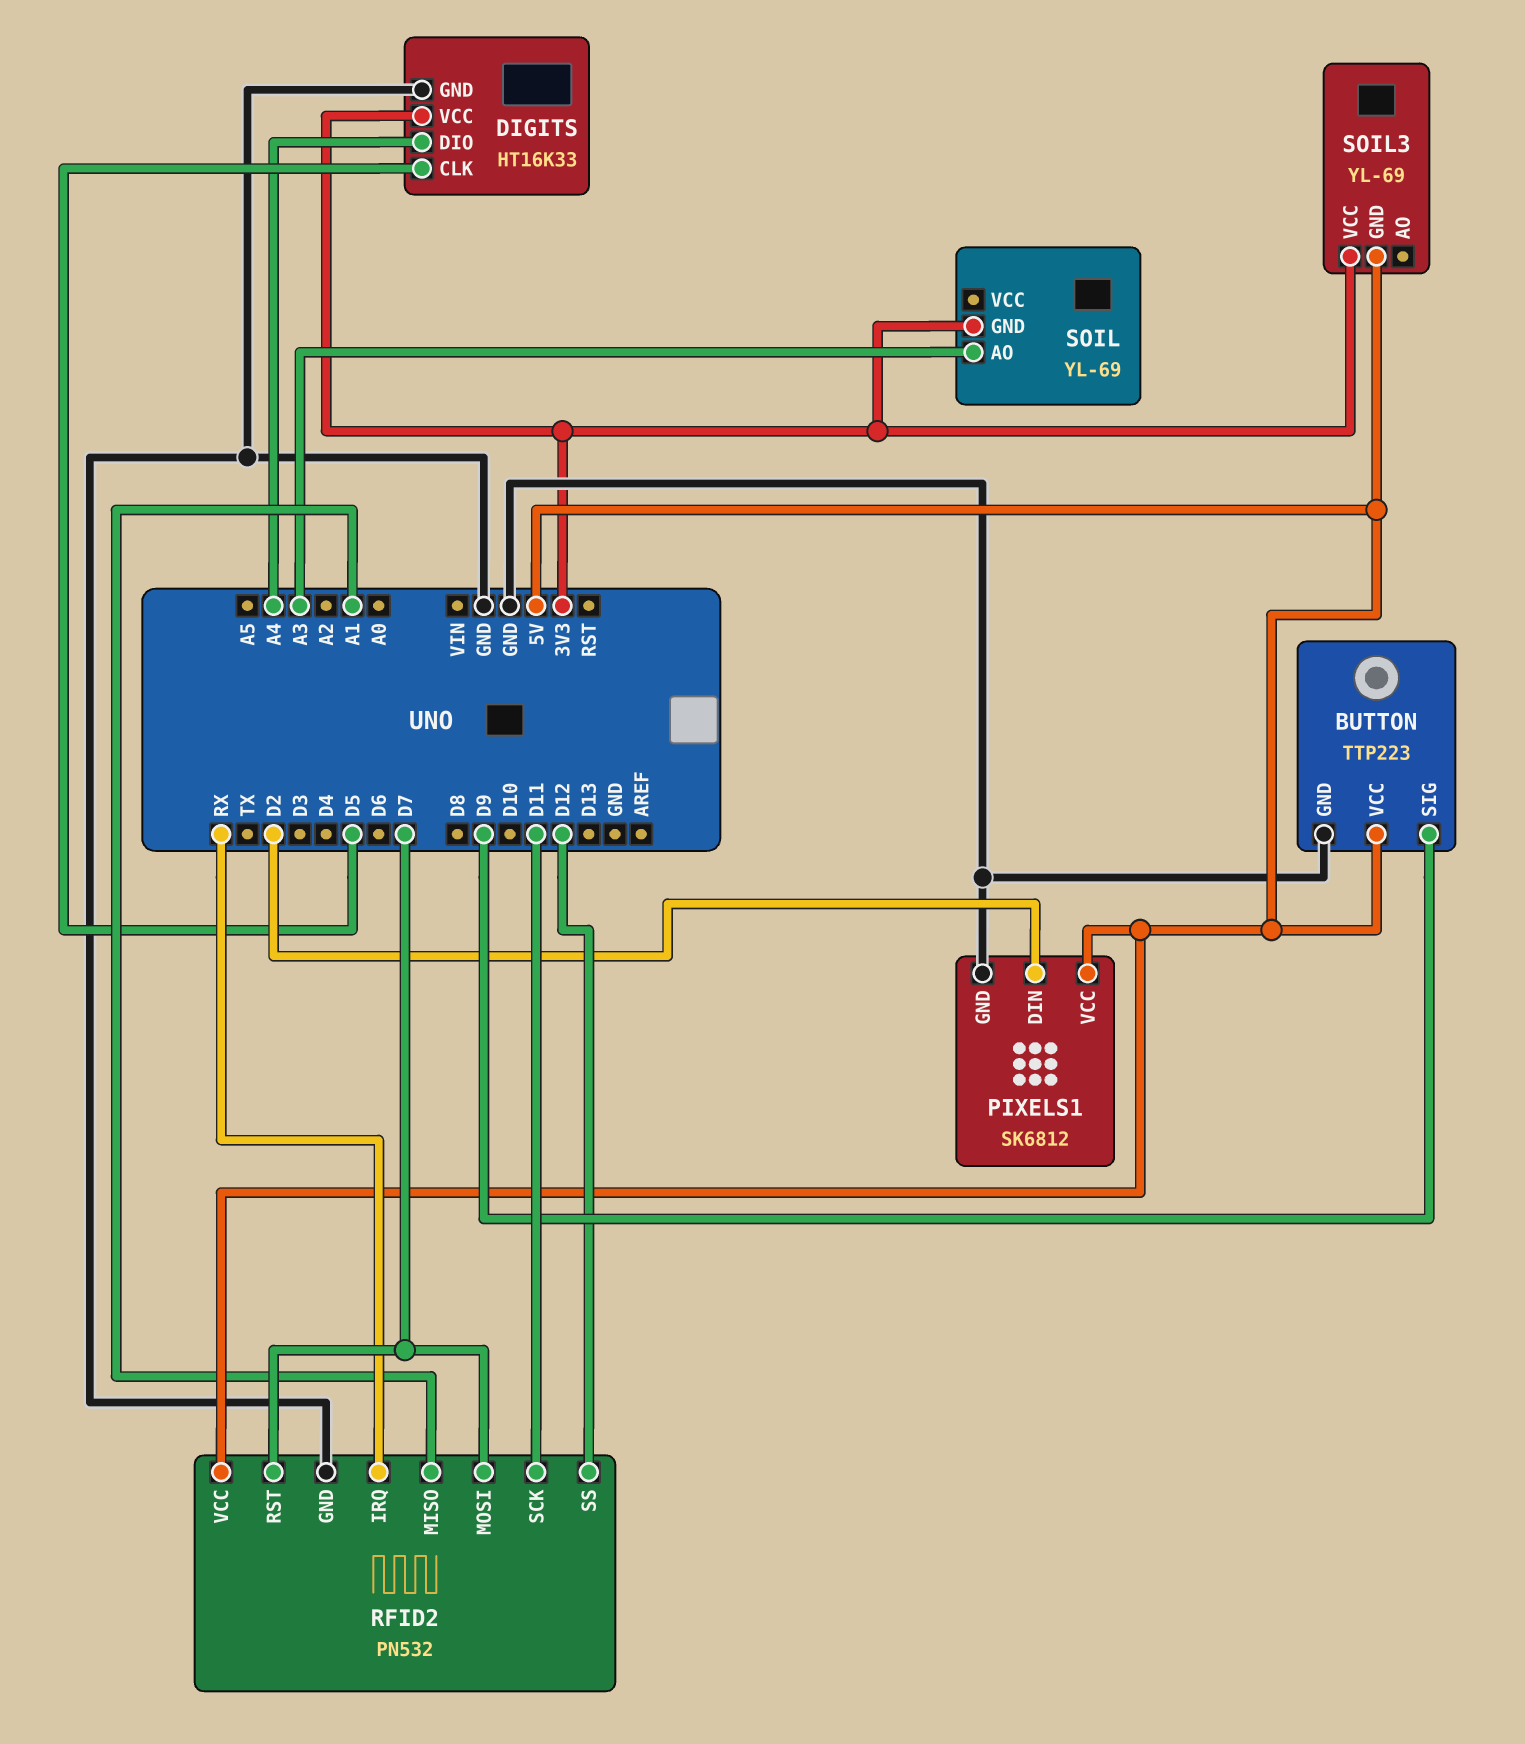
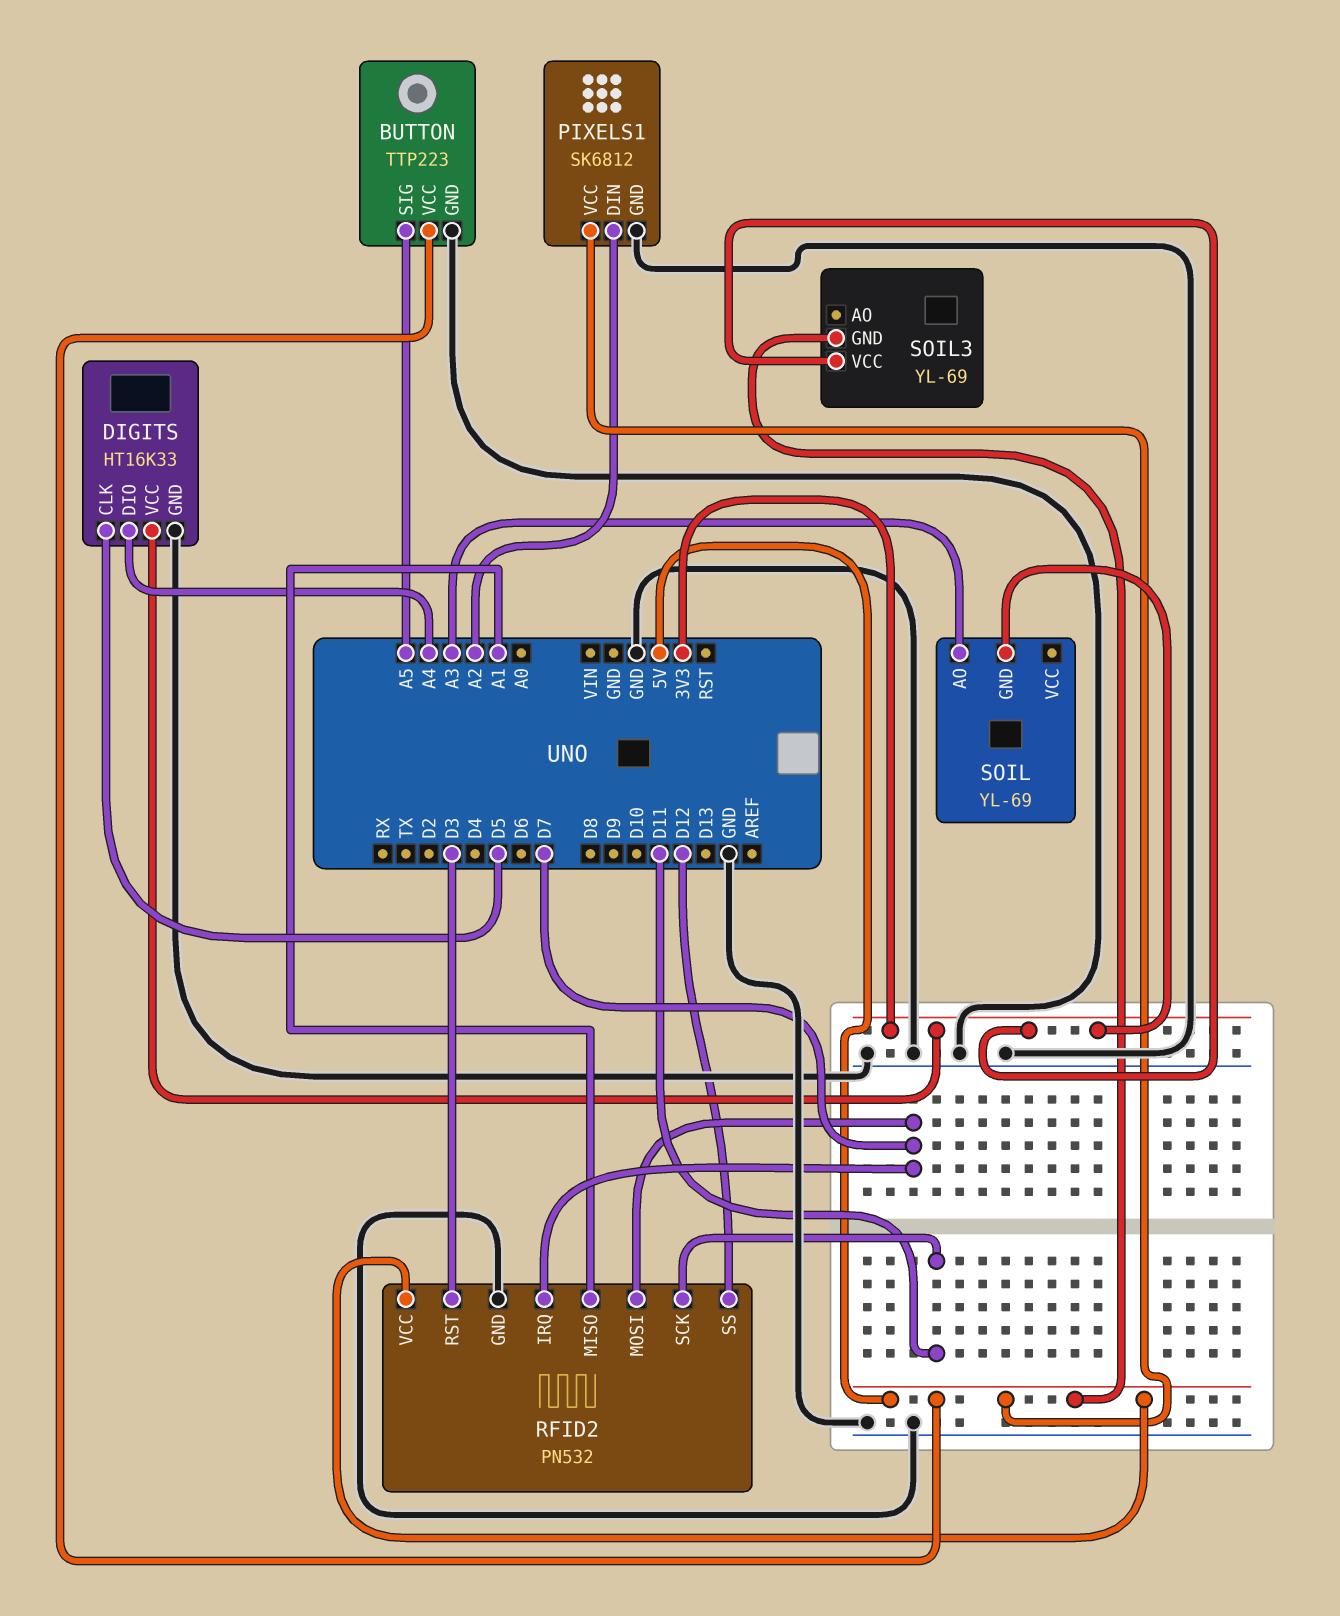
BUTTON pin SIG: D9 -> A5
PIXELS1 pin DIN: D2 -> A2
RFID2 pin IRQ: RX -> D7
RFID2 pin RST: D7 -> D3

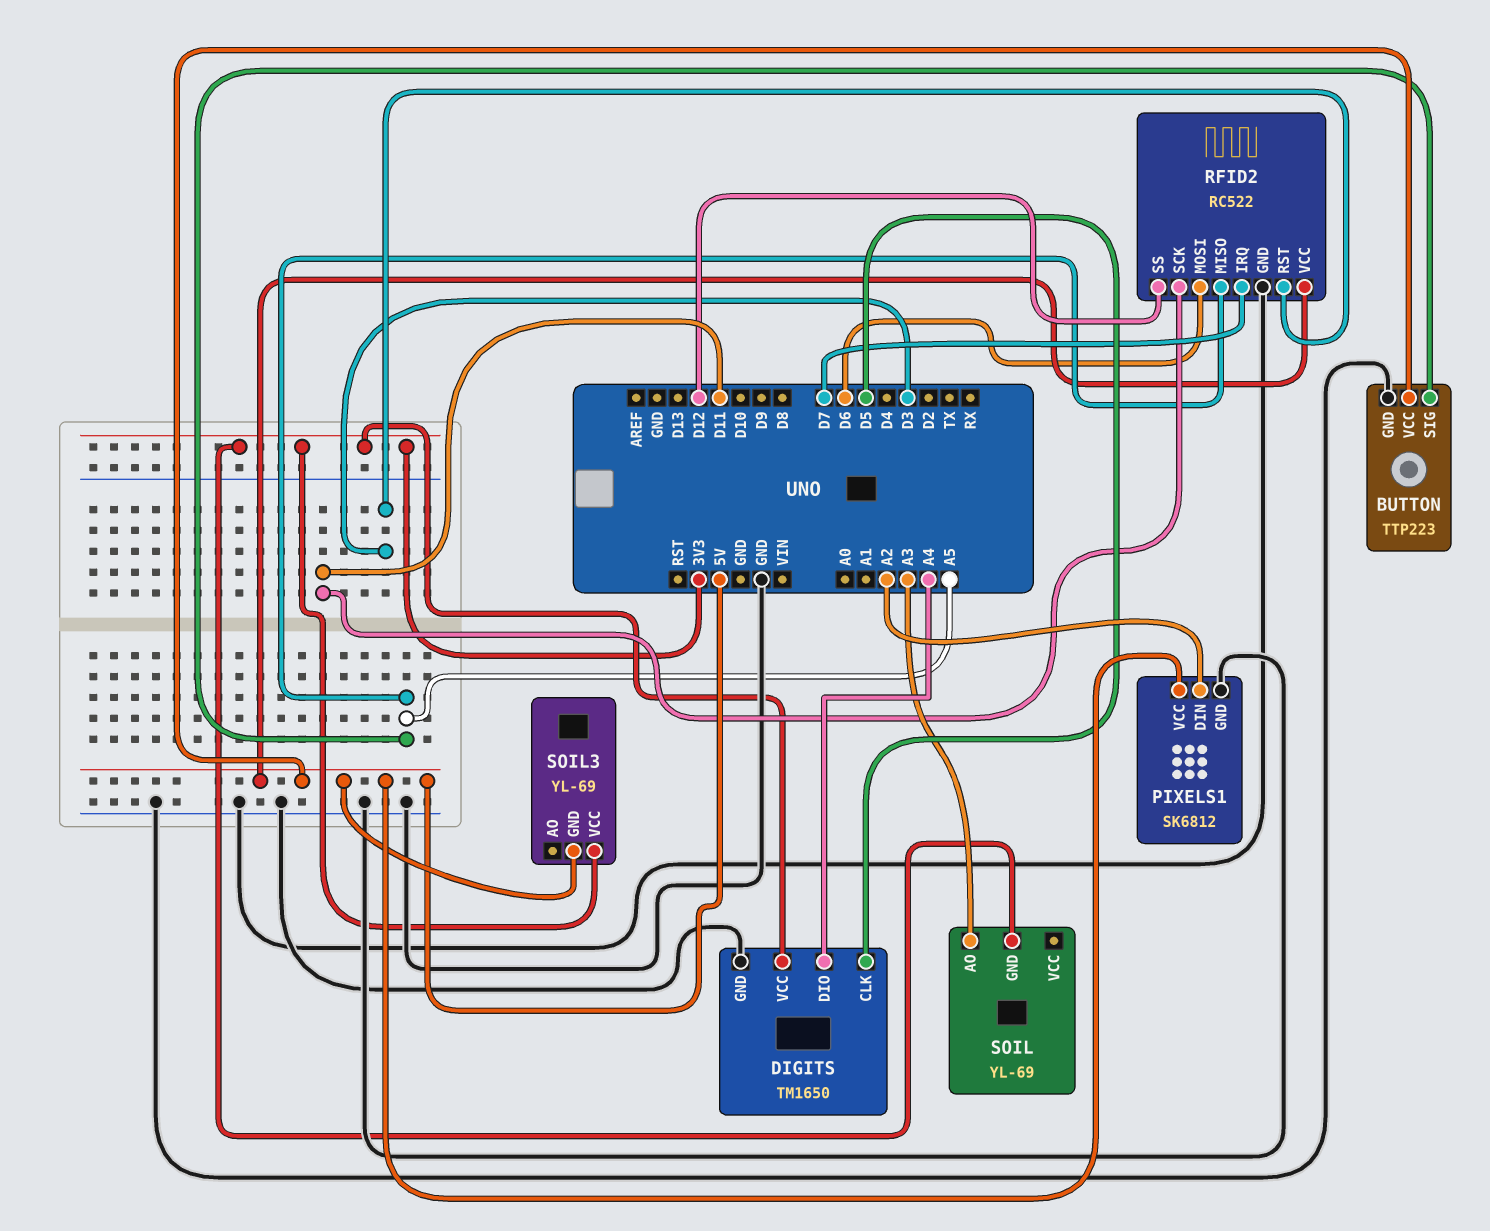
DIGITS: HT16K33 -> TM1650
RFID2: PN532 -> RC522
RFID2 pin MISO: A1 -> A5
RFID2 pin MOSI: D7 -> D6

